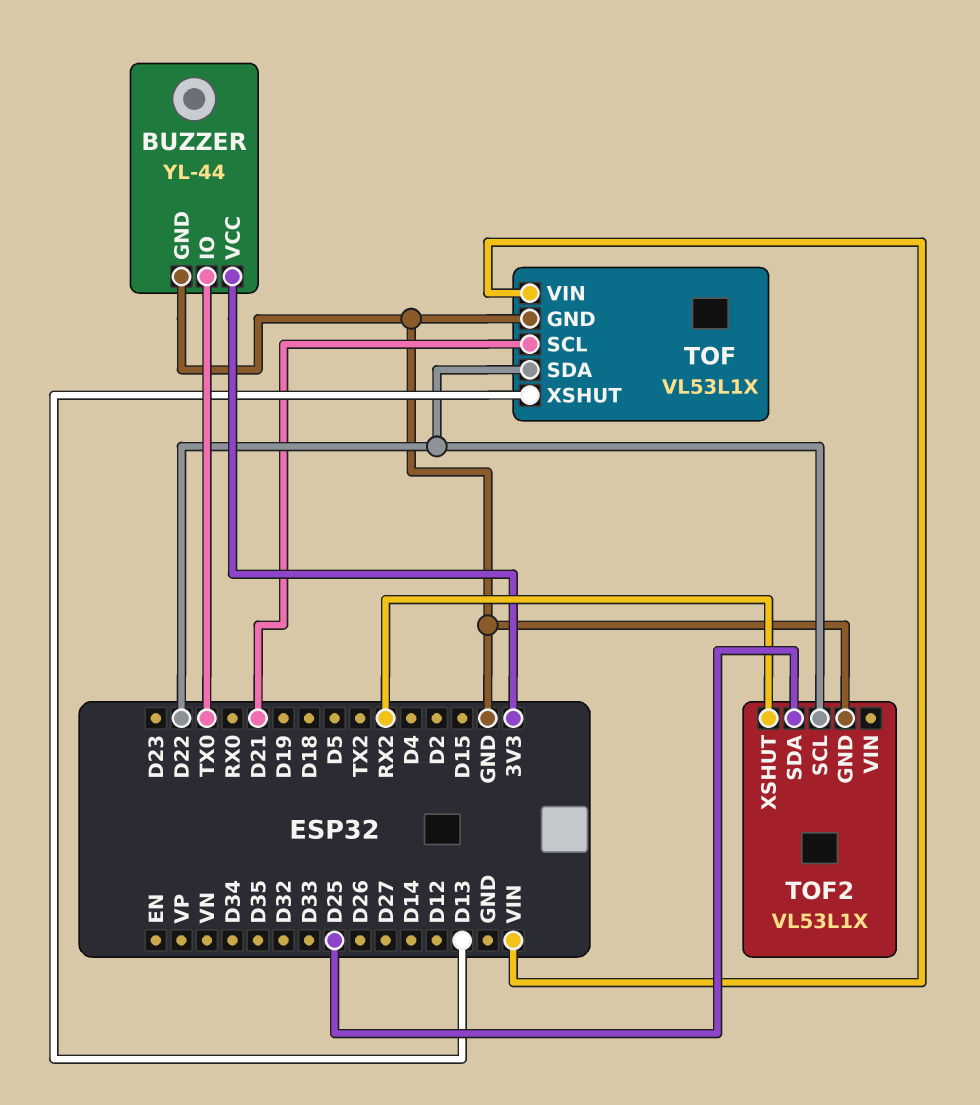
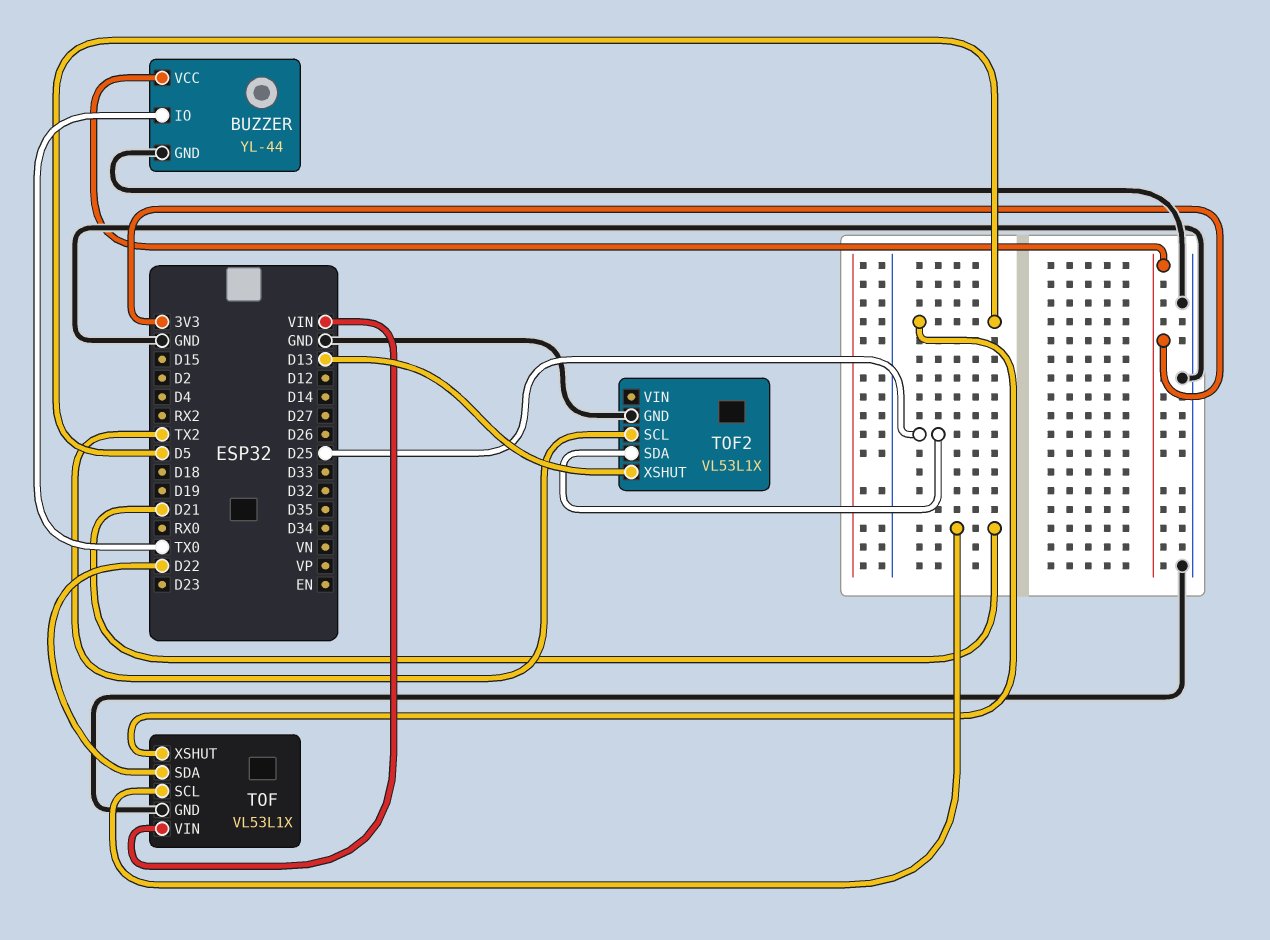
TOF pin XSHUT: D13 -> D5
TOF2 pin SCL: D22 -> TX2
TOF2 pin XSHUT: RX2 -> D13

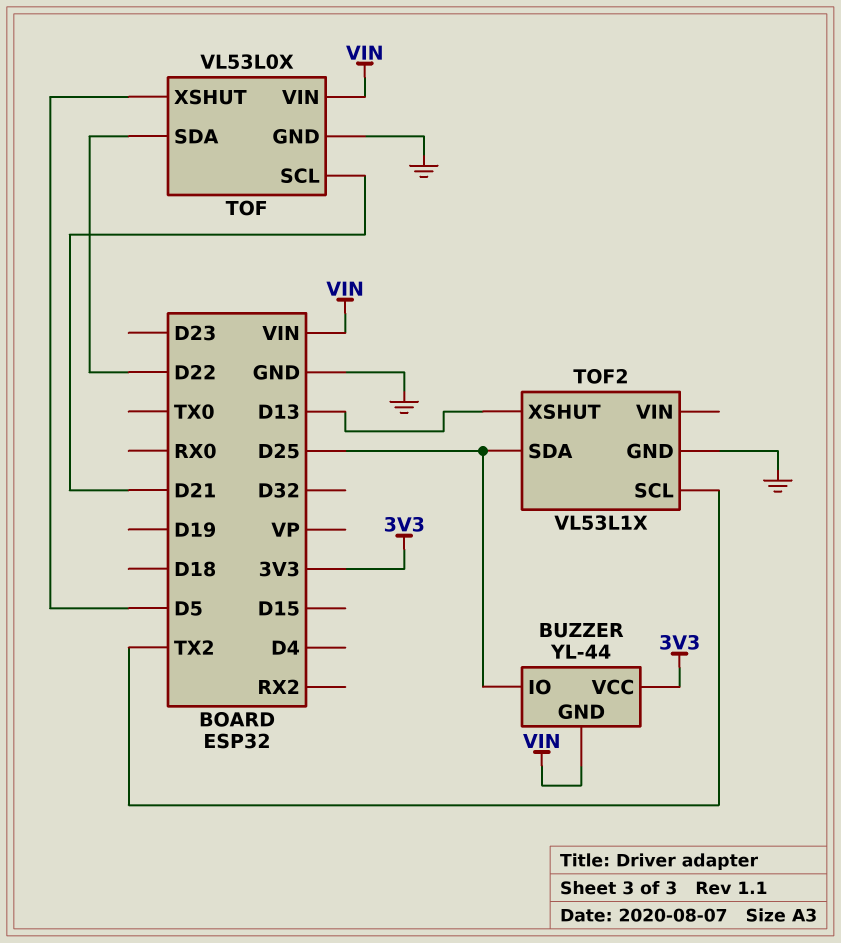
BUZZER pin GND: GND -> VIN
BUZZER pin IO: TX0 -> D25
TOF: VL53L1X -> VL53L0X

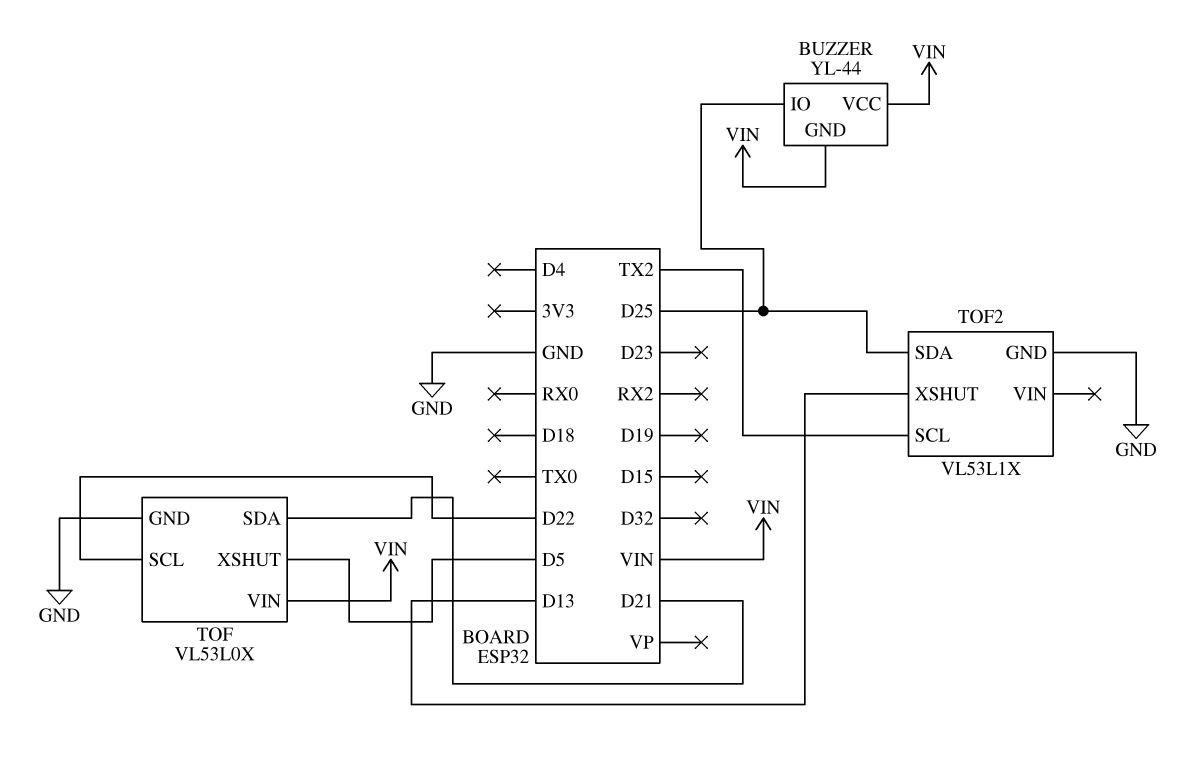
BUZZER pin VCC: 3V3 -> VIN
TOF pin SCL: D21 -> D22
TOF pin SDA: D22 -> D21

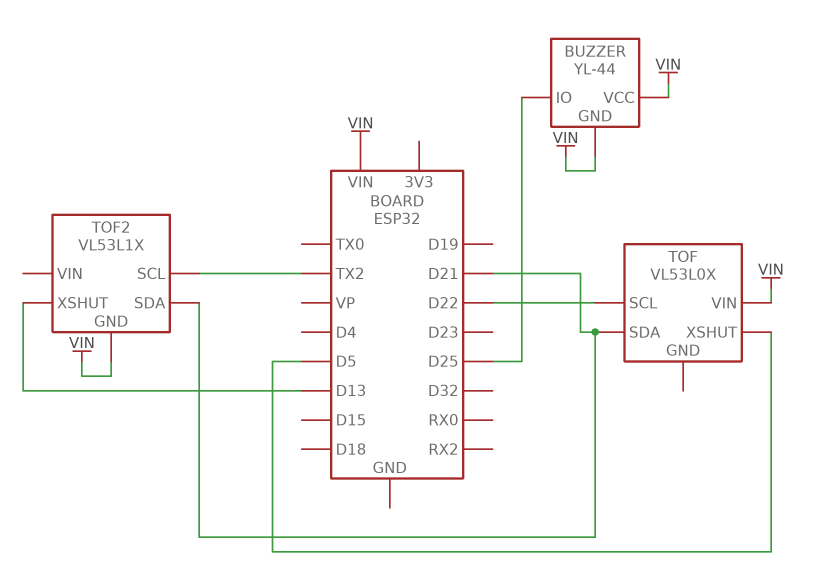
TOF pin GND: GND -> none
TOF2 pin GND: GND -> VIN
TOF2 pin SDA: D25 -> D21

